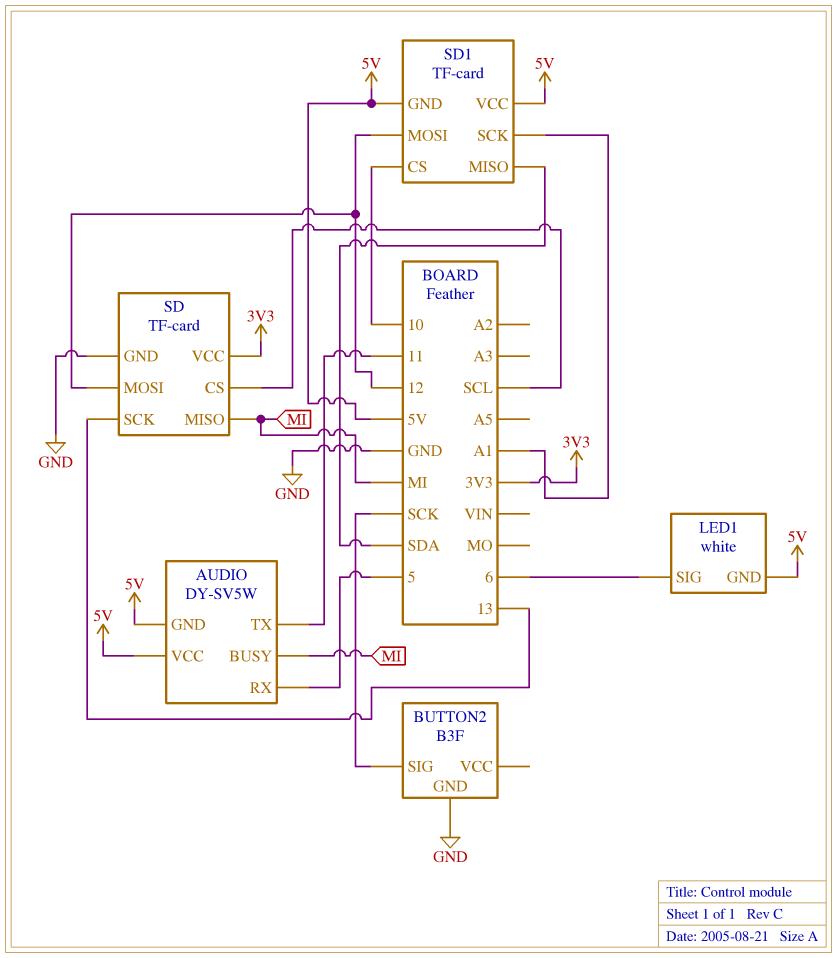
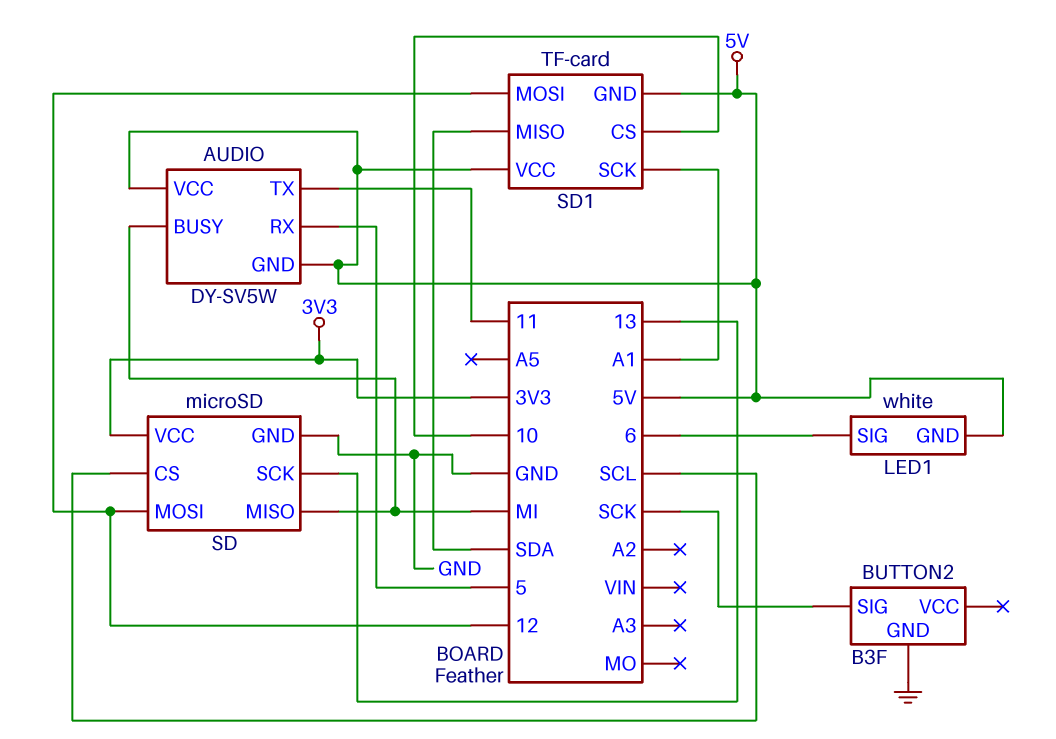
SD: TF-card -> microSD

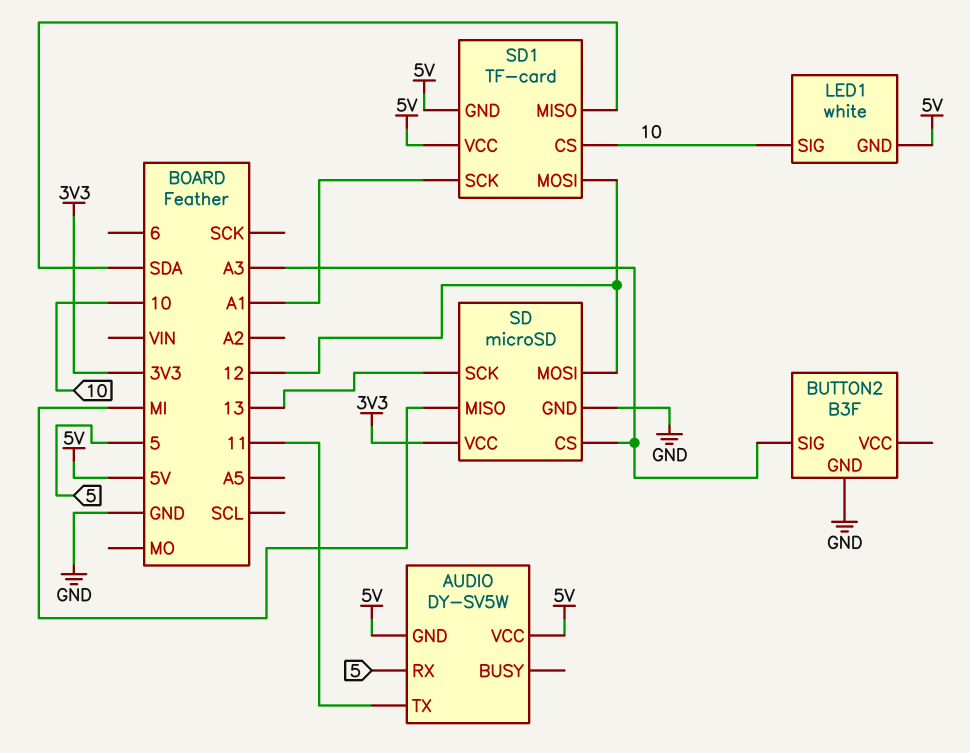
AUDIO pin BUSY: MI -> none
BUTTON2 pin SIG: SCK -> A3
LED1 pin SIG: 6 -> 10
SD pin CS: SCL -> A3

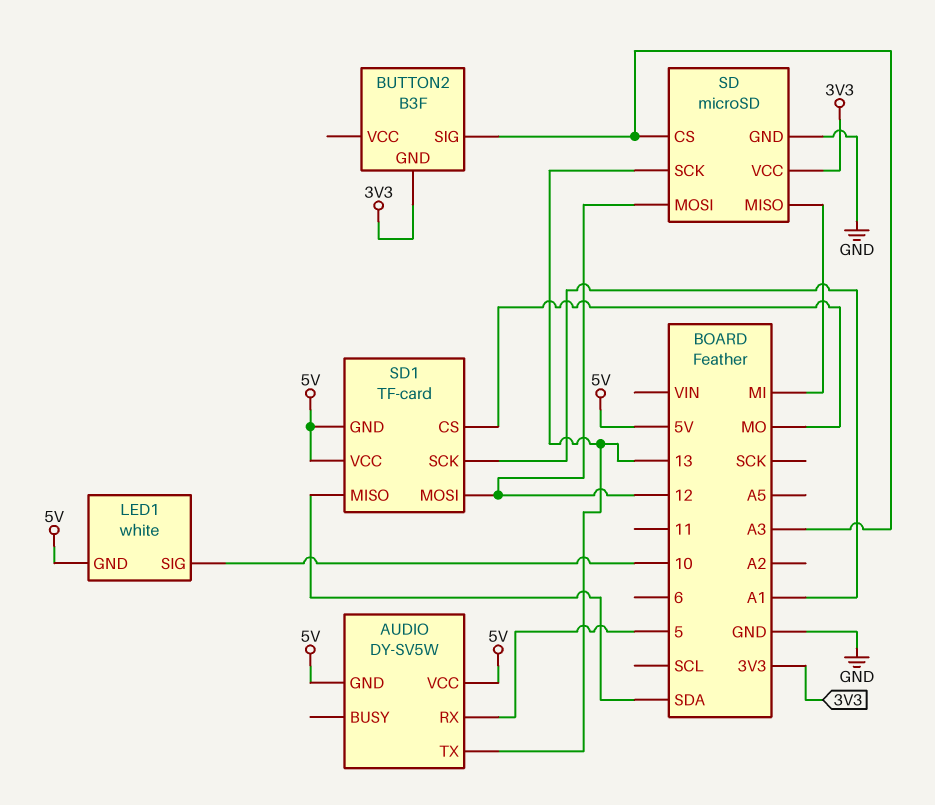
AUDIO pin TX: 11 -> 13
BUTTON2 pin GND: GND -> 3V3
SD1 pin CS: 10 -> MO

